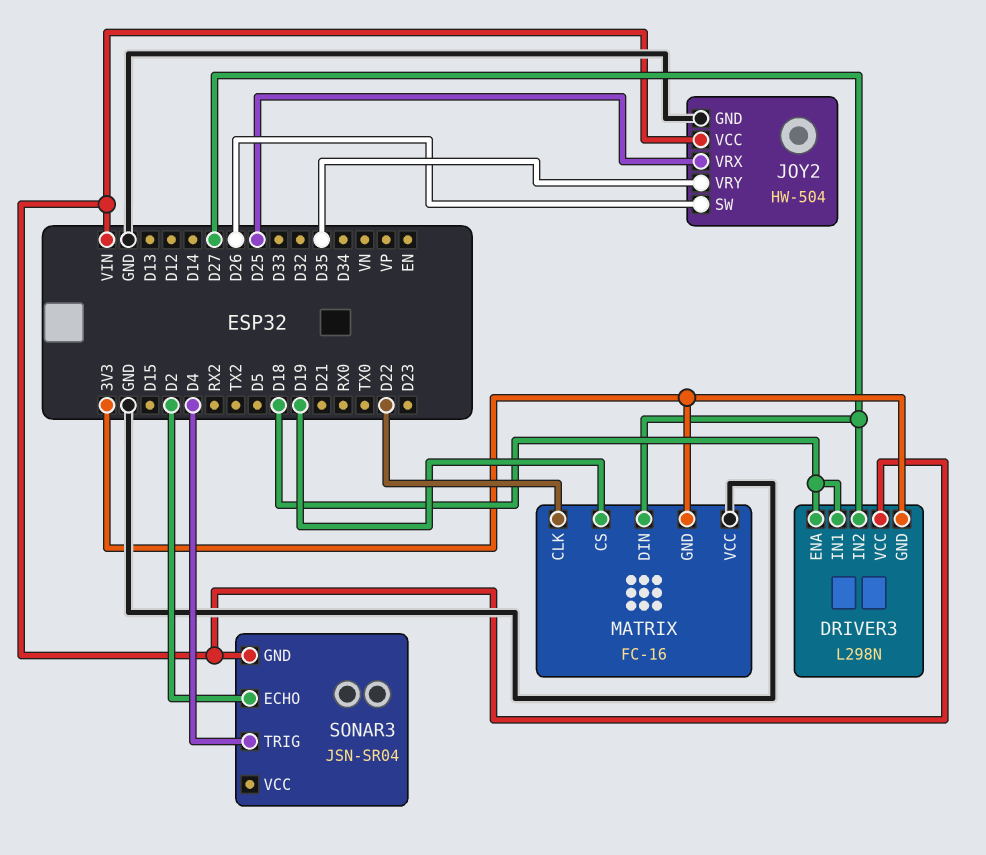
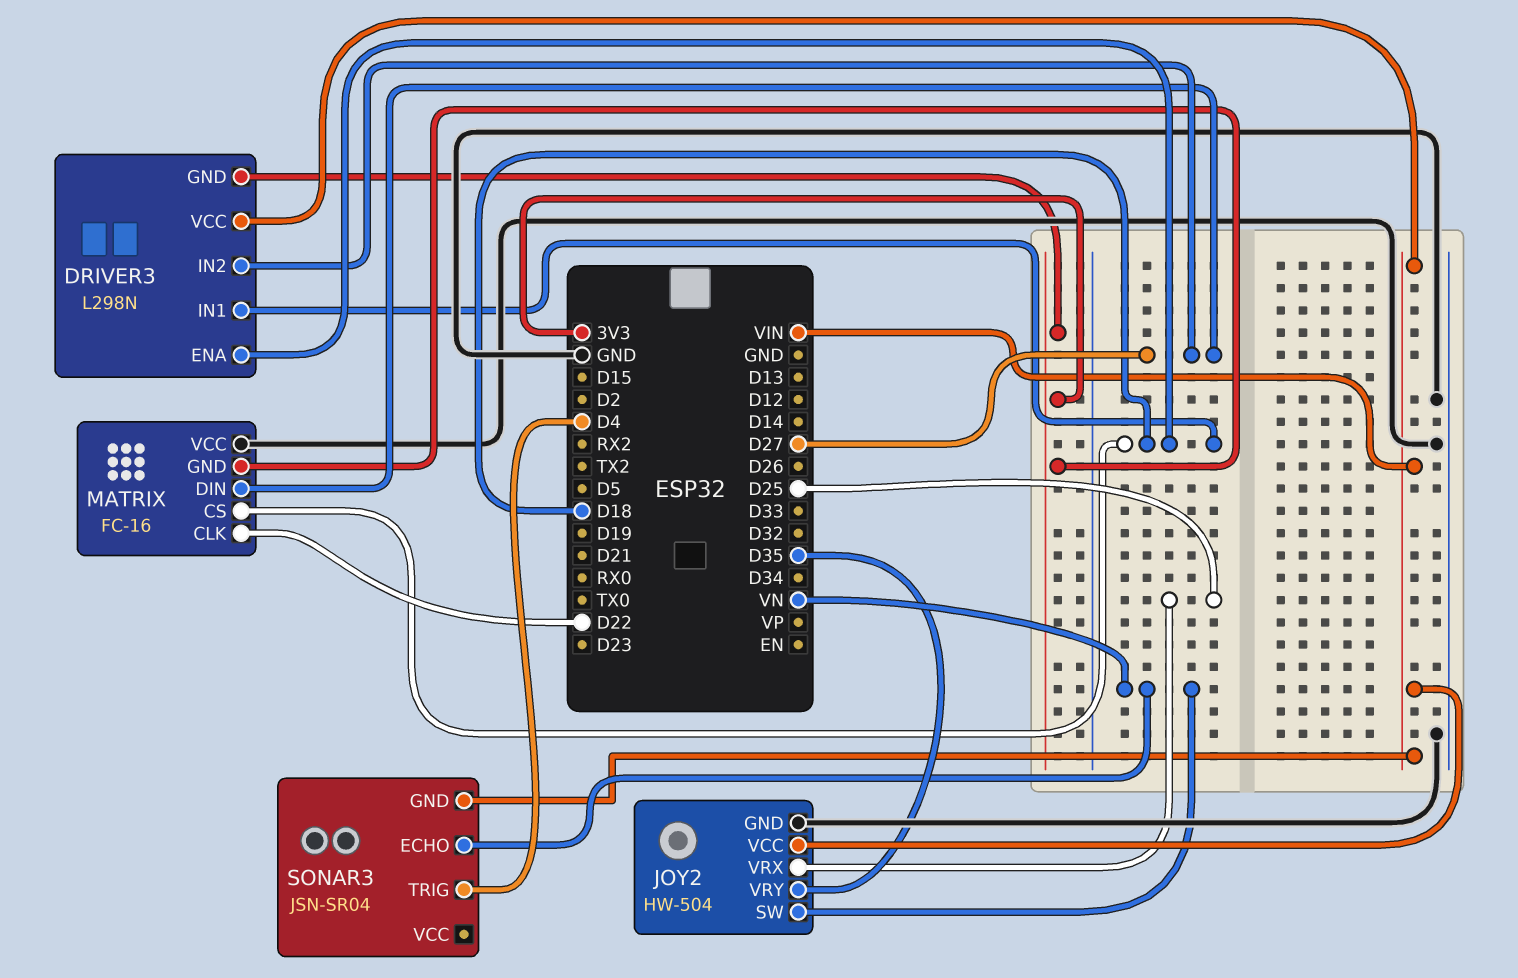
JOY2 pin SW: D26 -> VN
MATRIX pin CS: D19 -> D18
SONAR3 pin ECHO: D2 -> VN

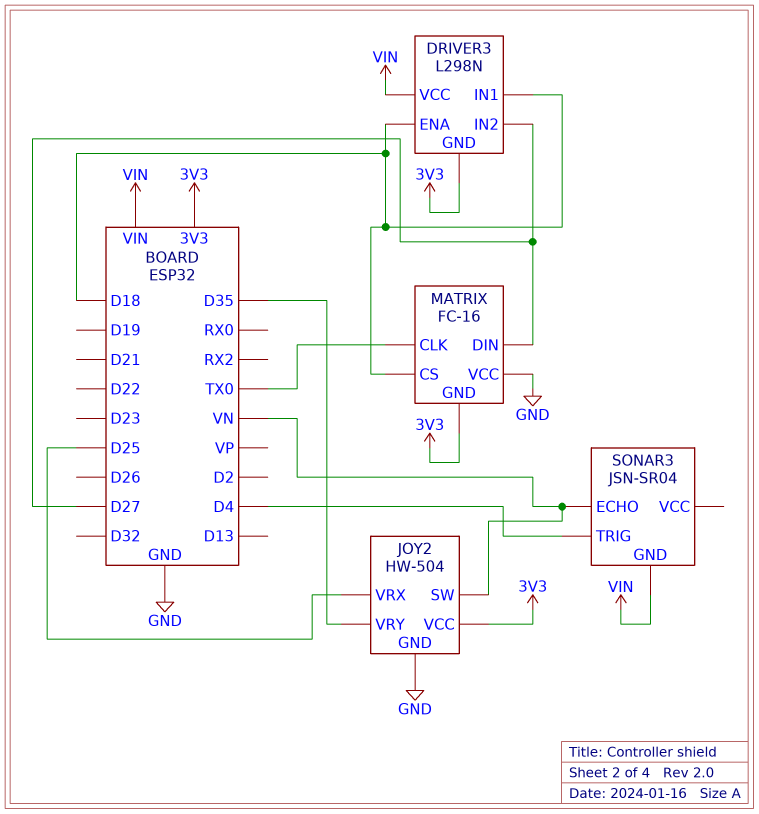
JOY2 pin VCC: VIN -> 3V3
MATRIX pin CLK: D22 -> TX0

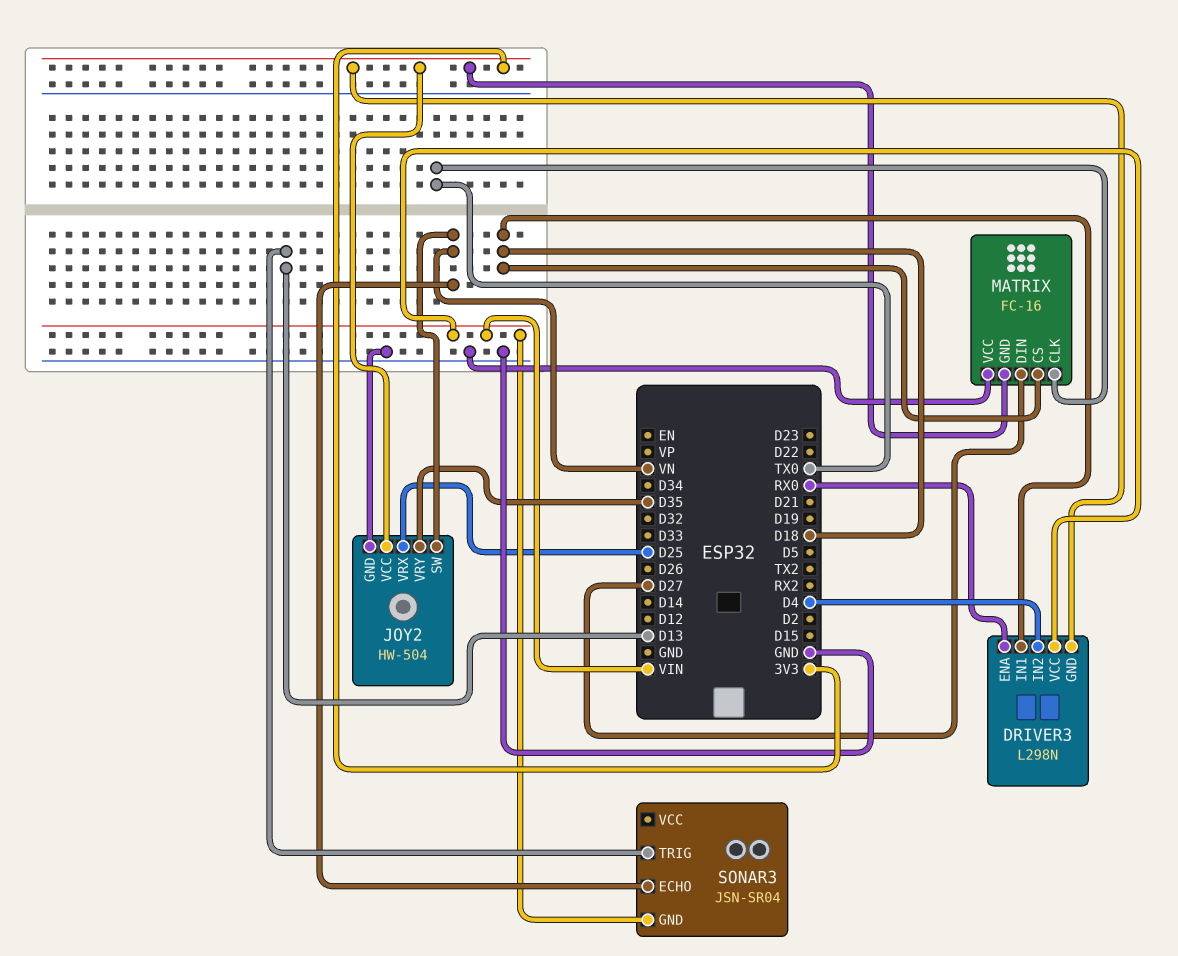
DRIVER3 pin ENA: D18 -> RX0
DRIVER3 pin IN2: D27 -> D4
SONAR3 pin TRIG: D4 -> D13

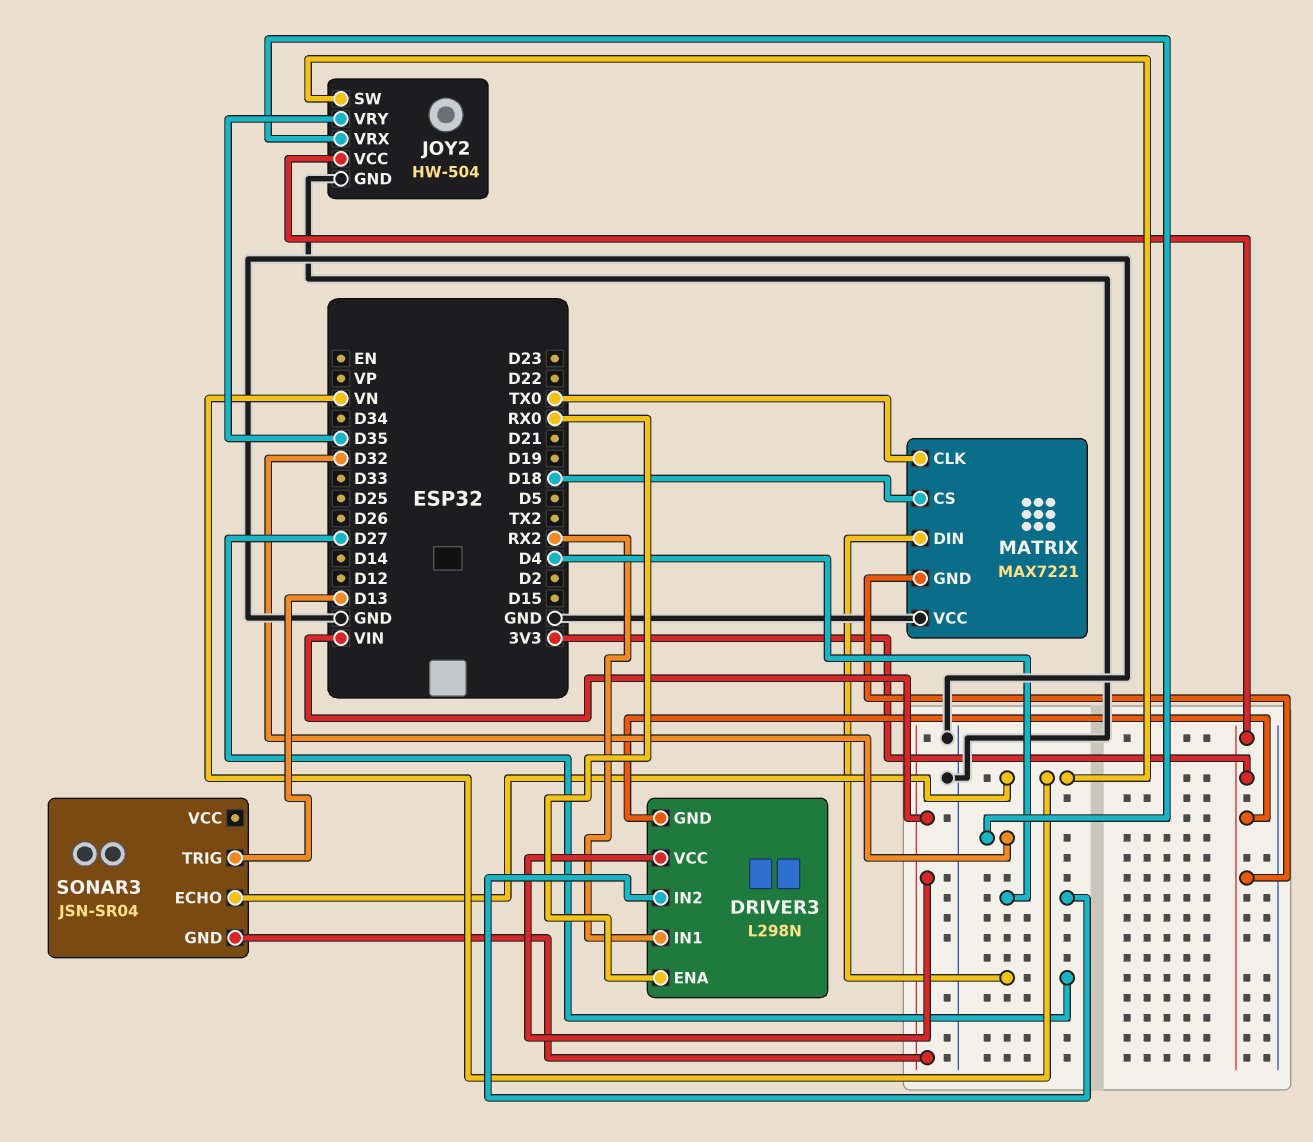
DRIVER3 pin IN1: D18 -> RX2
JOY2 pin VRX: D25 -> D32
MATRIX: FC-16 -> MAX7221

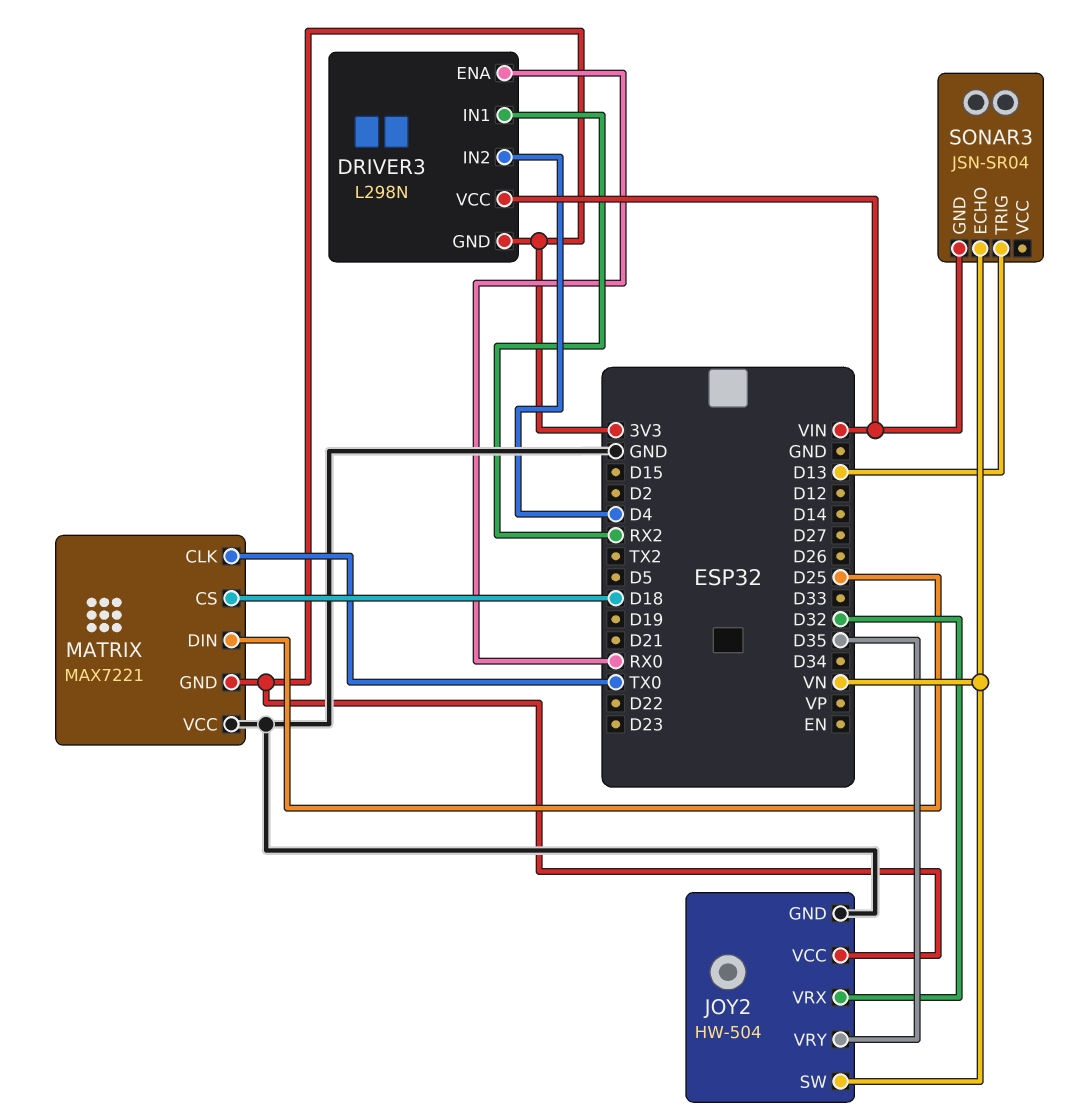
MATRIX pin DIN: D27 -> D25

